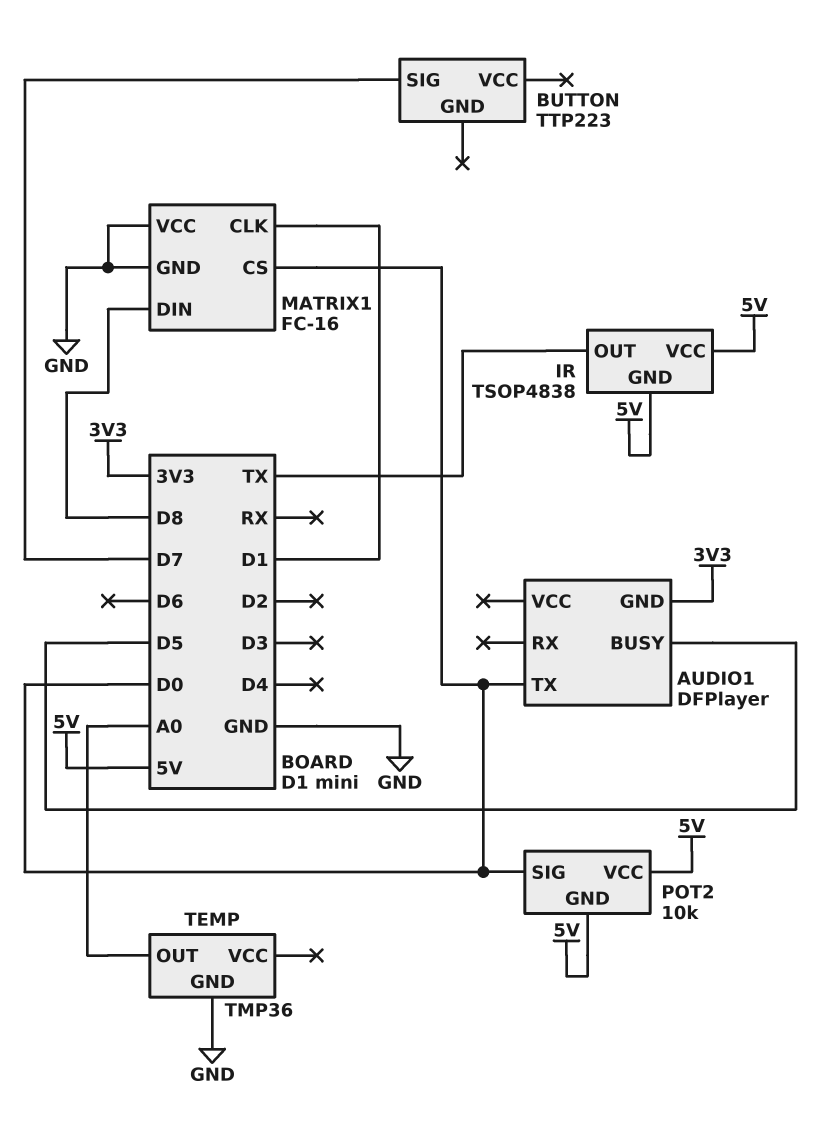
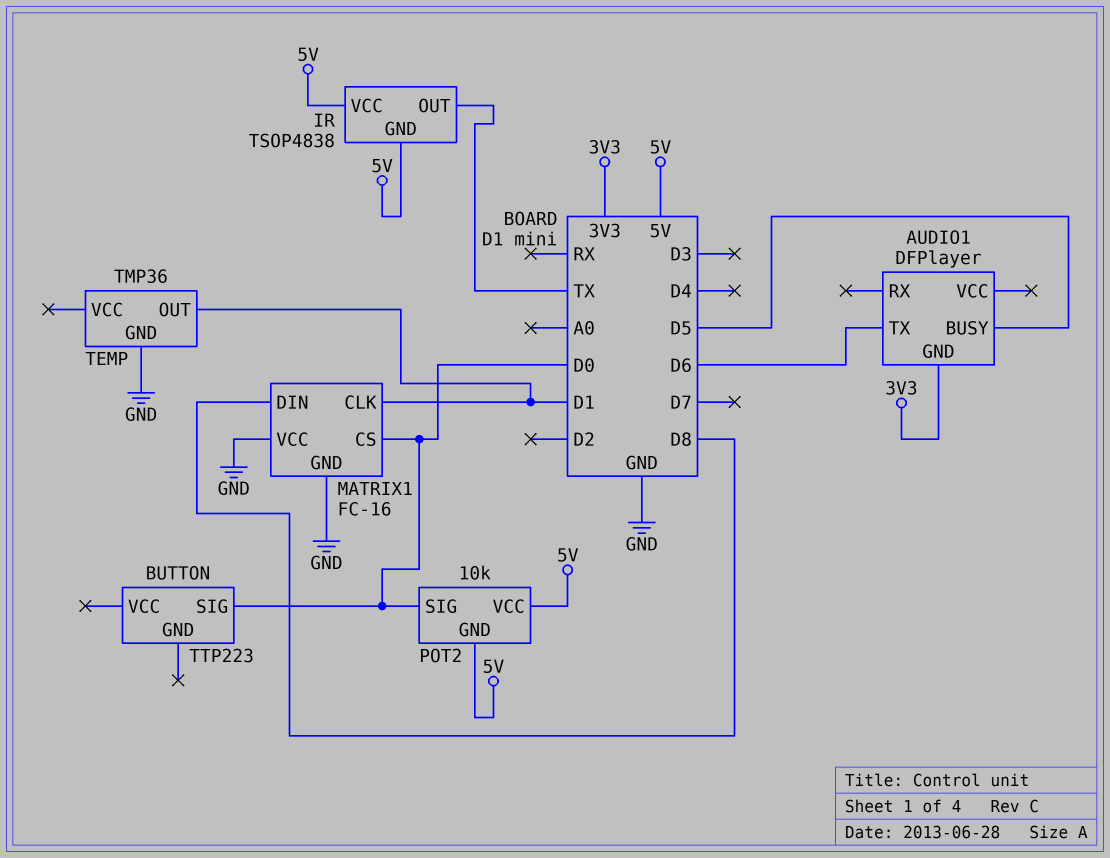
AUDIO1 pin TX: D0 -> D6
BUTTON pin SIG: D7 -> D0
TEMP pin OUT: A0 -> D1

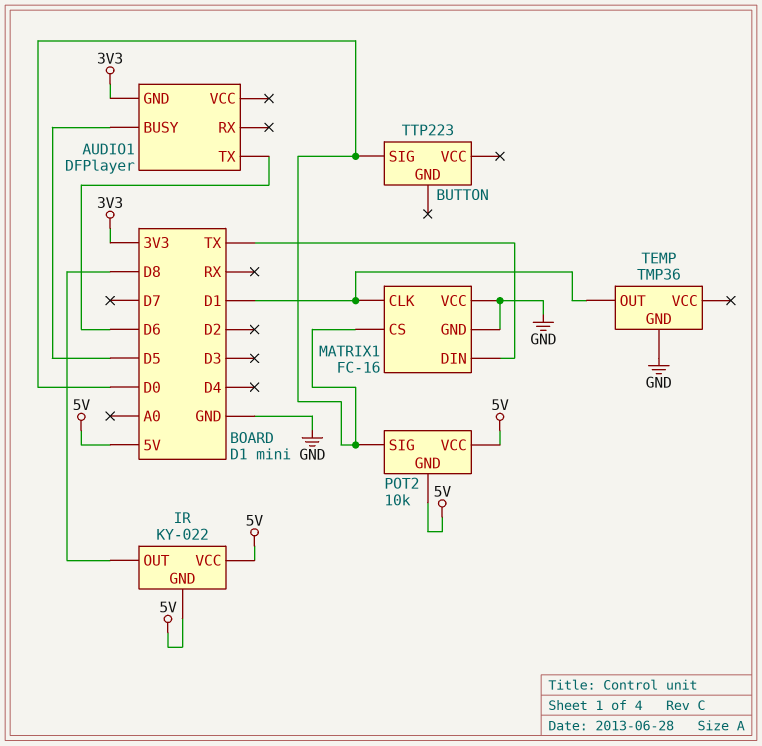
IR: TSOP4838 -> KY-022
IR pin OUT: TX -> D8
MATRIX1 pin DIN: D8 -> TX

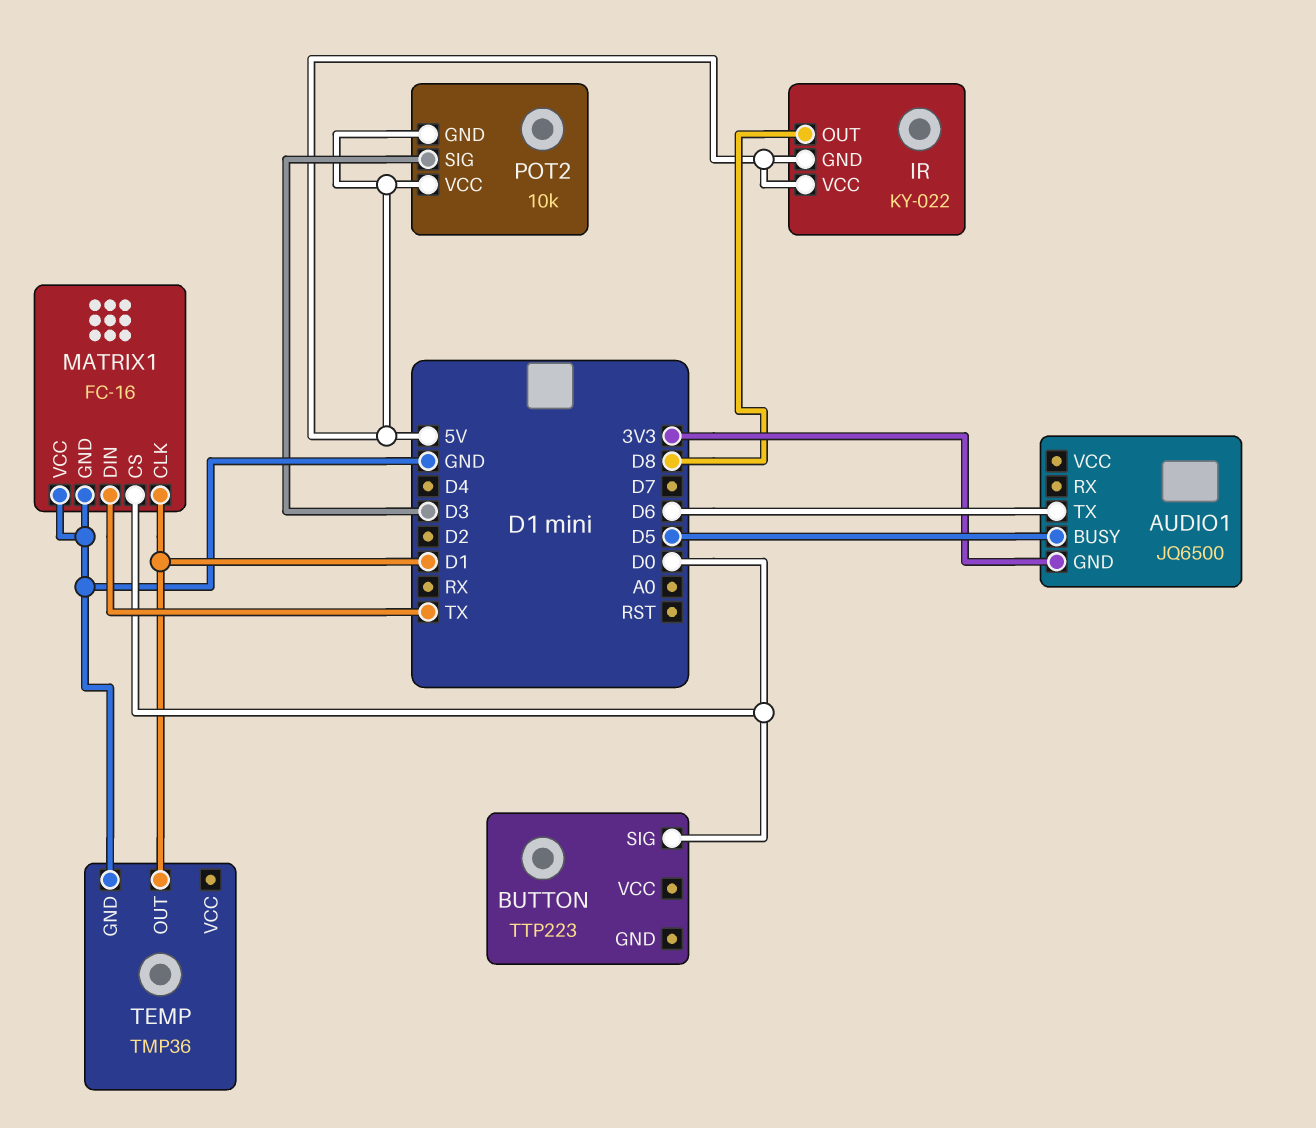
AUDIO1: DFPlayer -> JQ6500
POT2 pin SIG: D0 -> D3

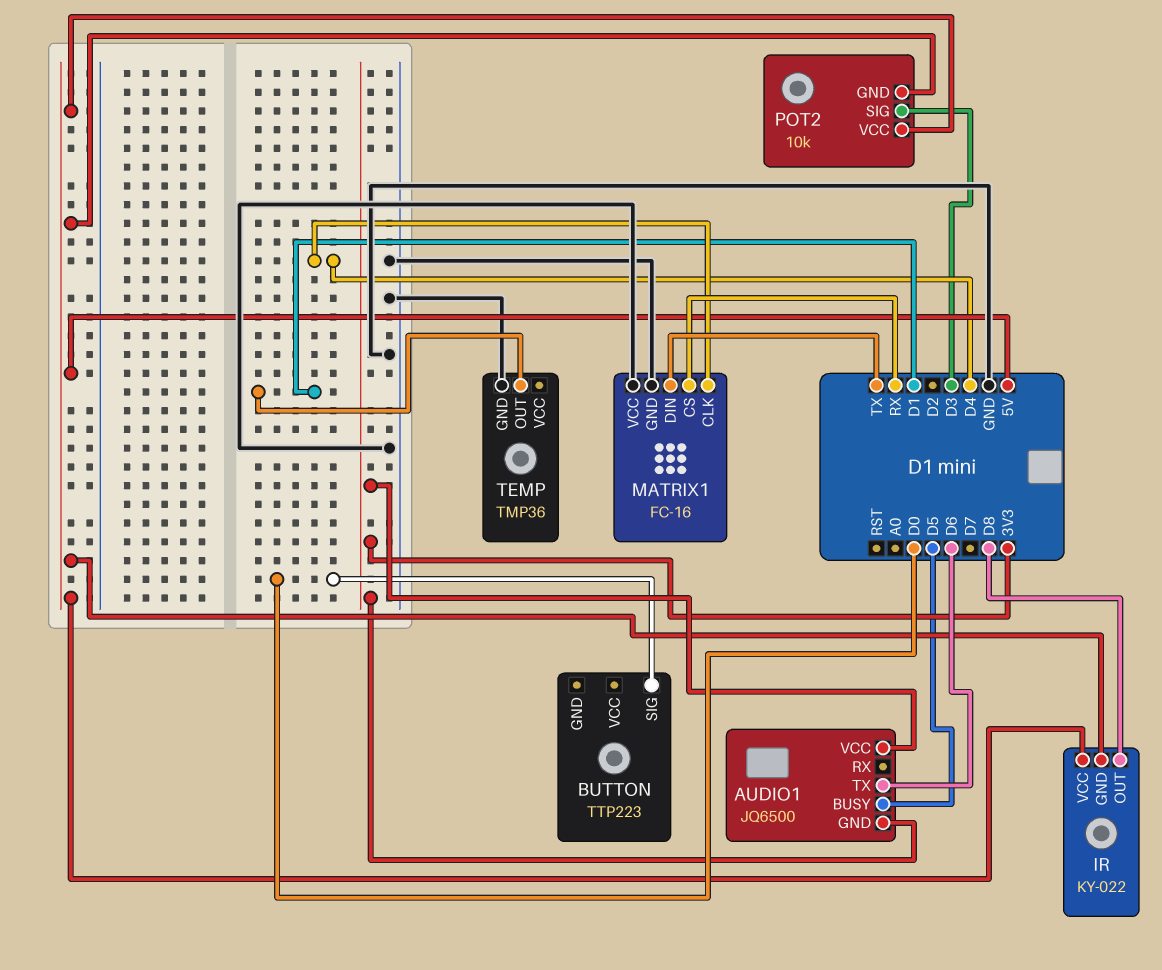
AUDIO1 pin VCC: none -> 3V3
MATRIX1 pin CLK: D1 -> D4
MATRIX1 pin CS: D0 -> RX

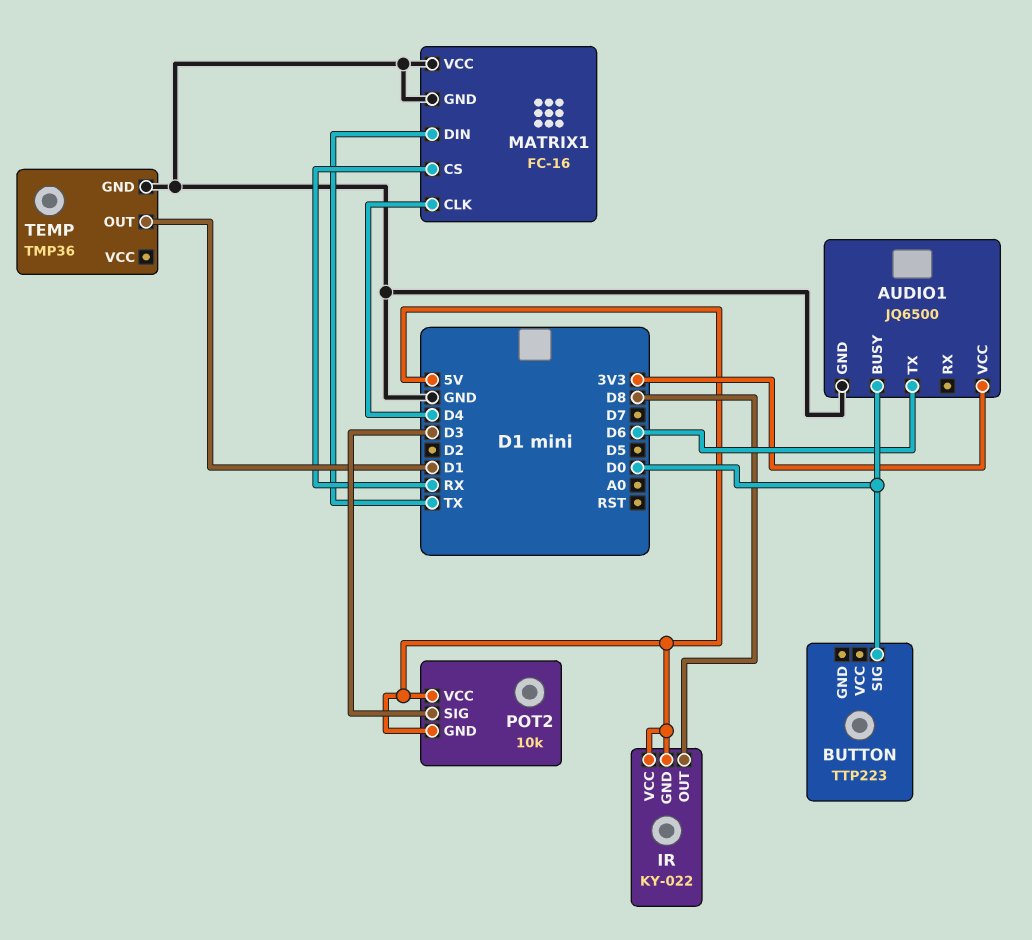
AUDIO1 pin BUSY: D5 -> D0
AUDIO1 pin GND: 3V3 -> GND

